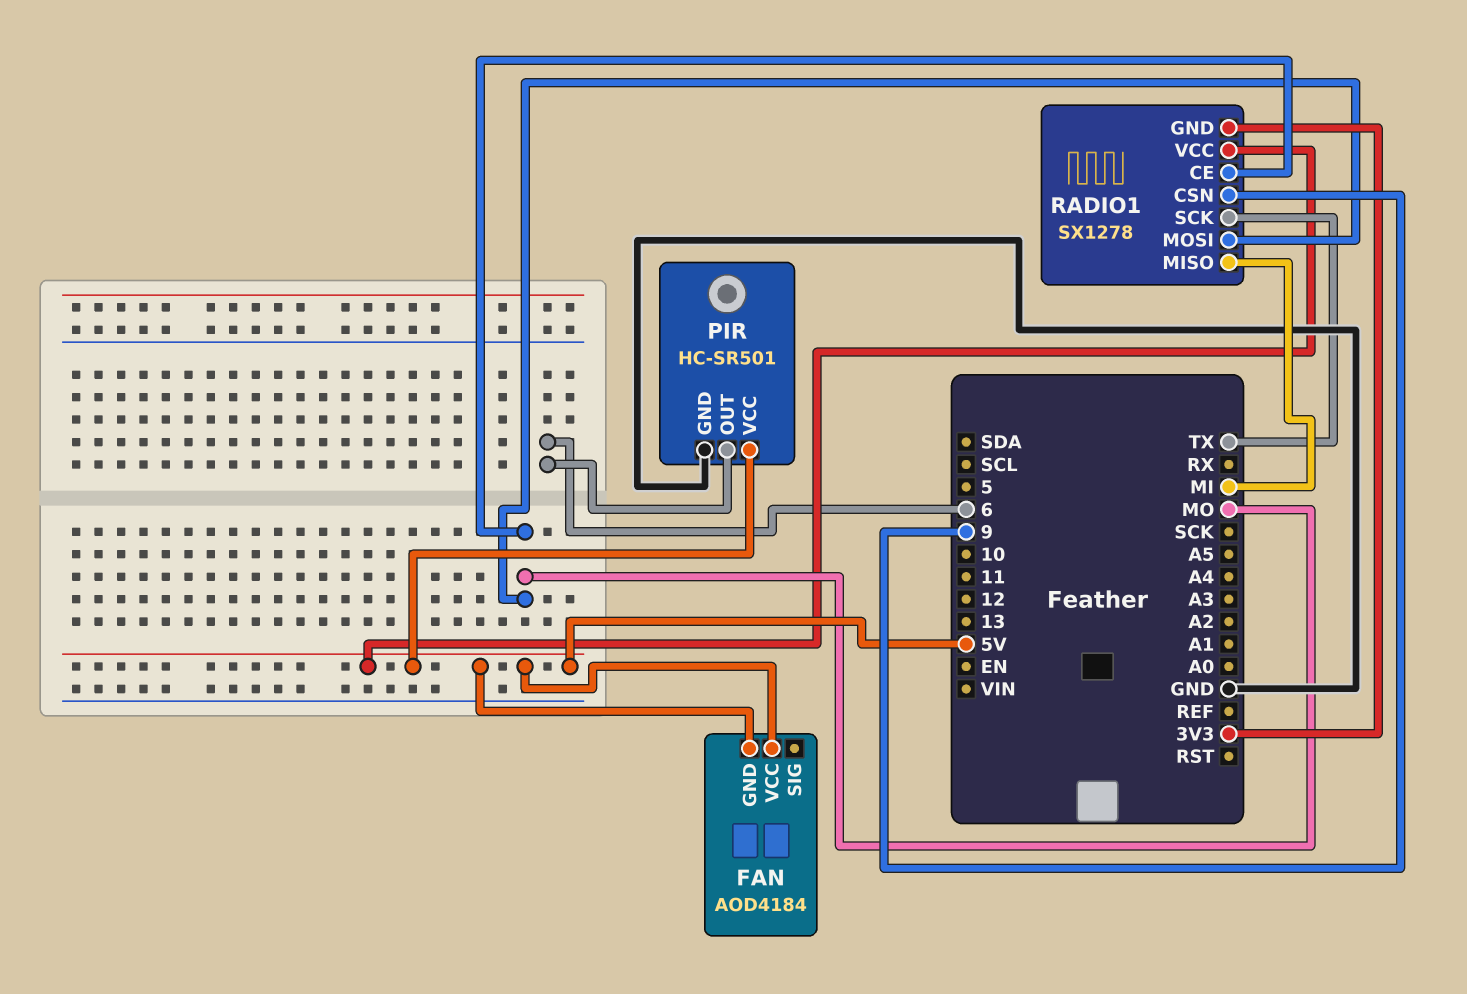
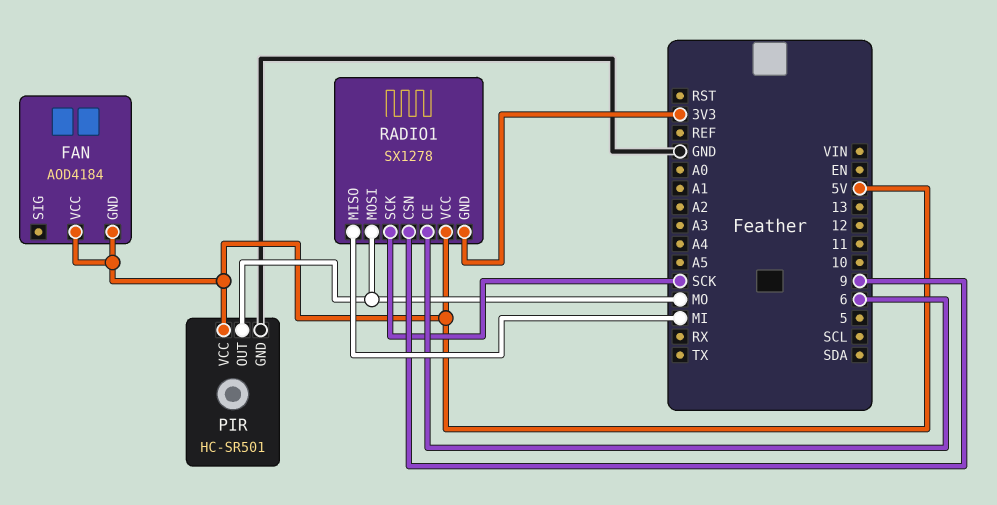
PIR pin OUT: 6 -> MO
RADIO1 pin CE: MO -> 6
RADIO1 pin SCK: TX -> SCK

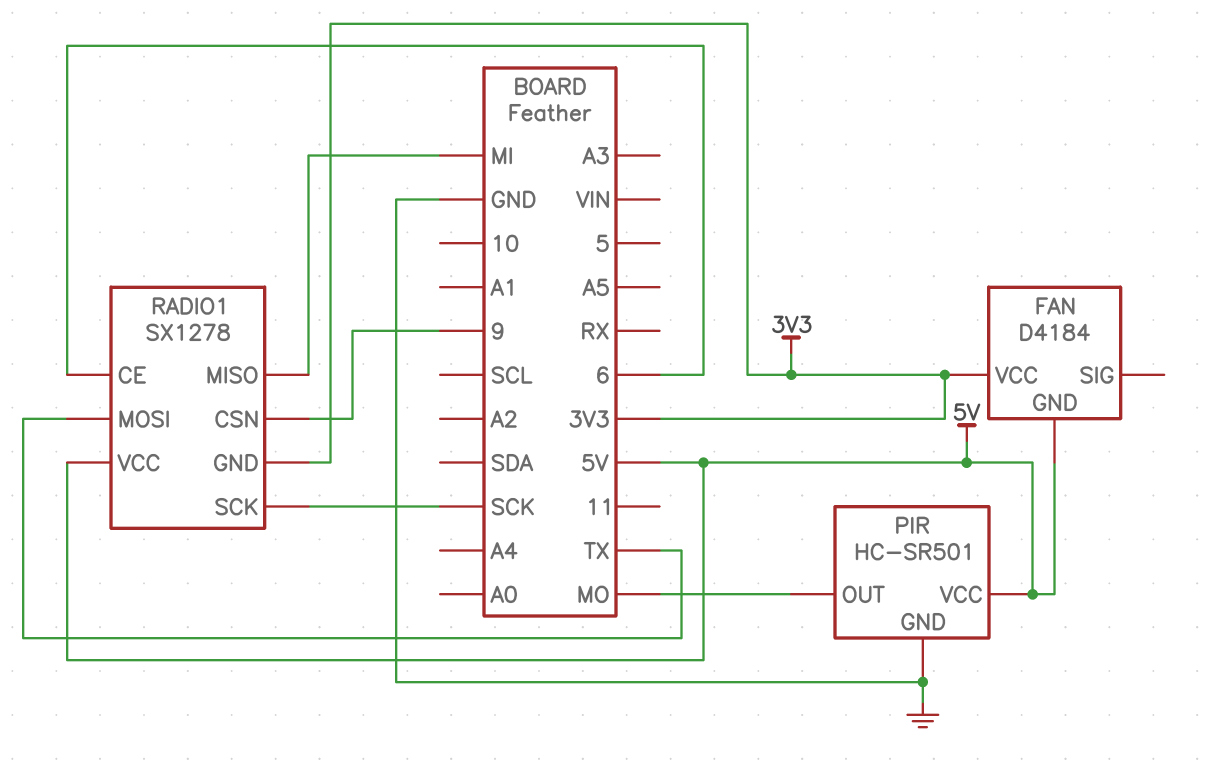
FAN: AOD4184 -> D4184
FAN pin VCC: 5V -> 3V3
RADIO1 pin MOSI: MO -> TX

